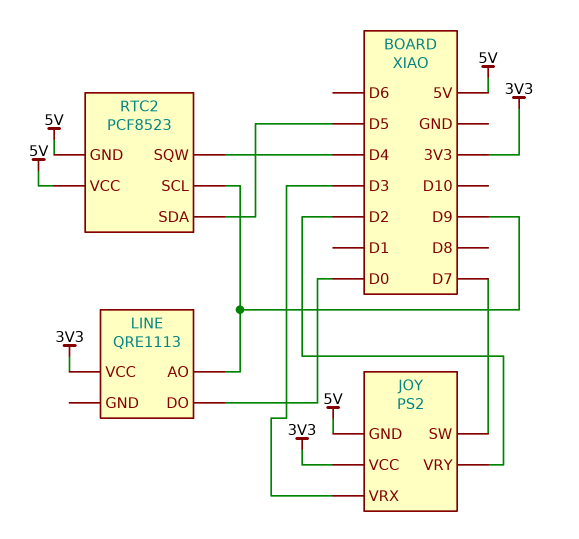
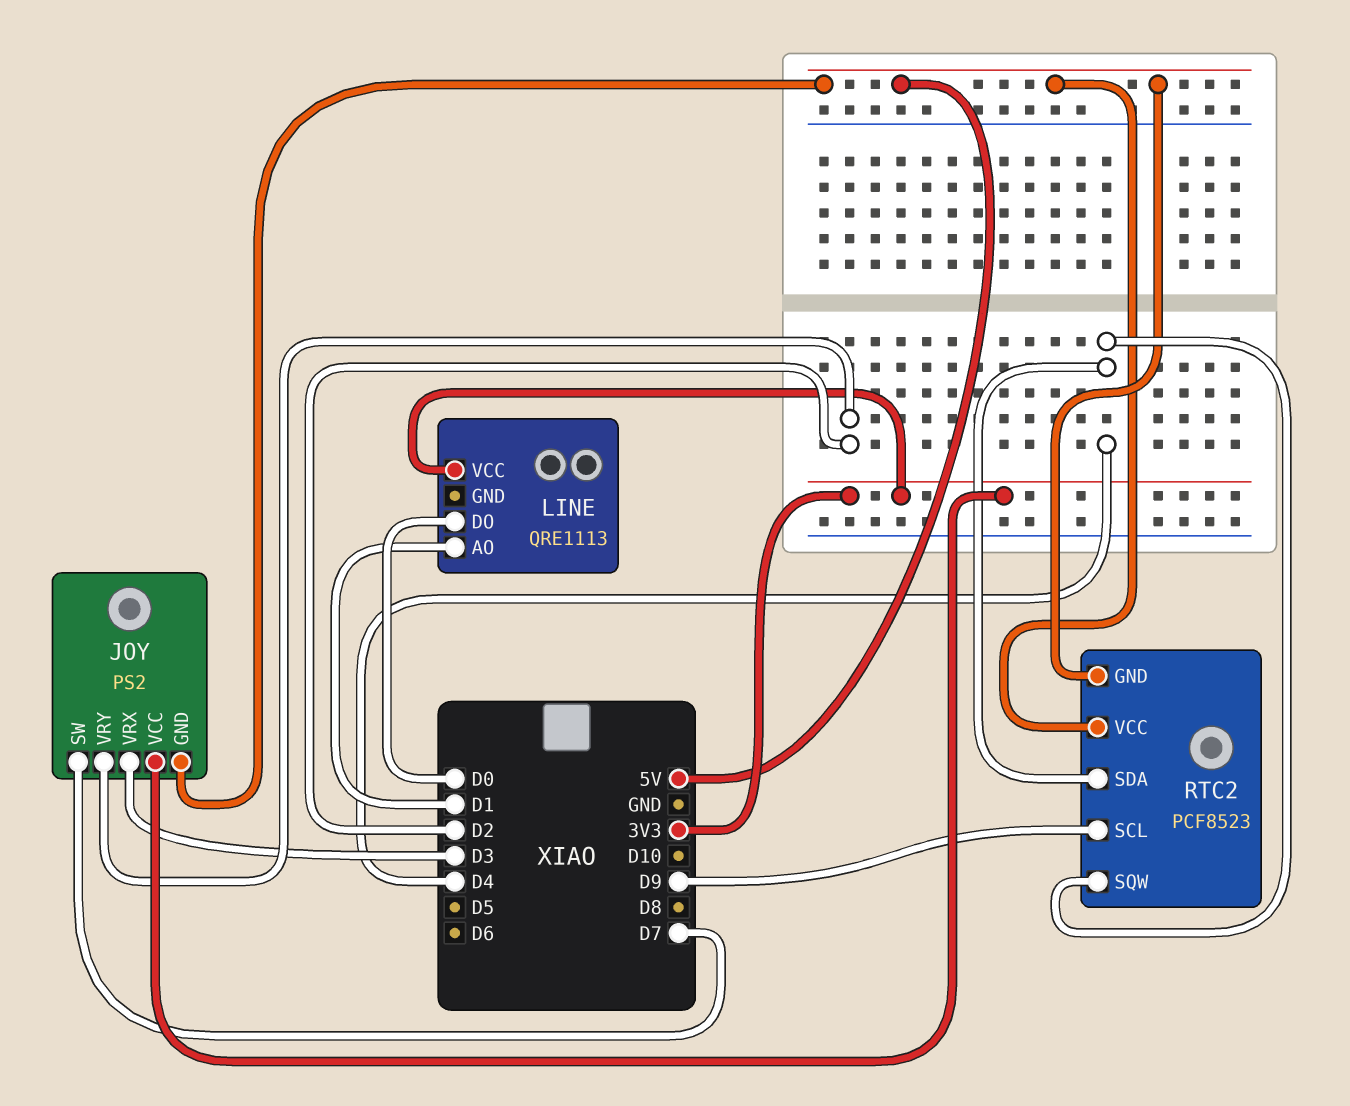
LINE pin AO: D9 -> D1
RTC2 pin SDA: D5 -> D4

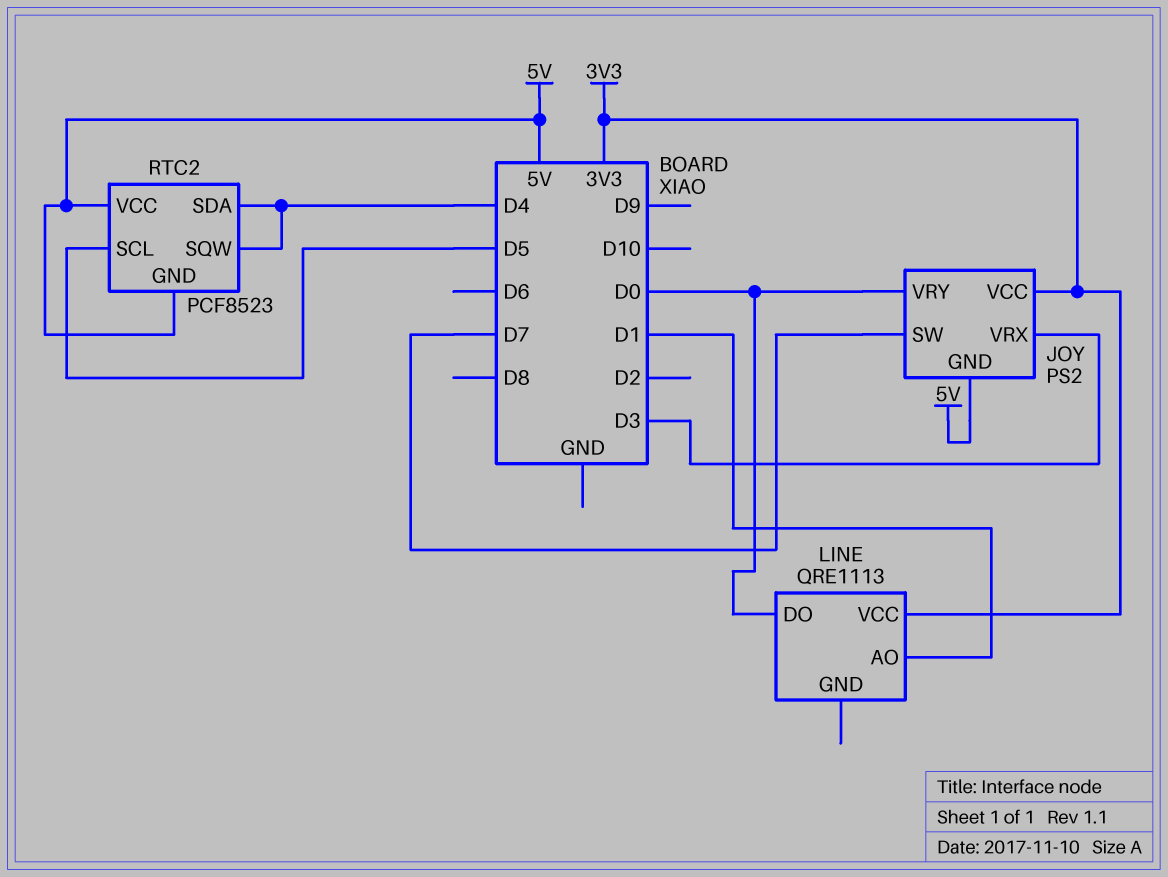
JOY pin VRY: D2 -> D0
RTC2 pin SCL: D9 -> D5

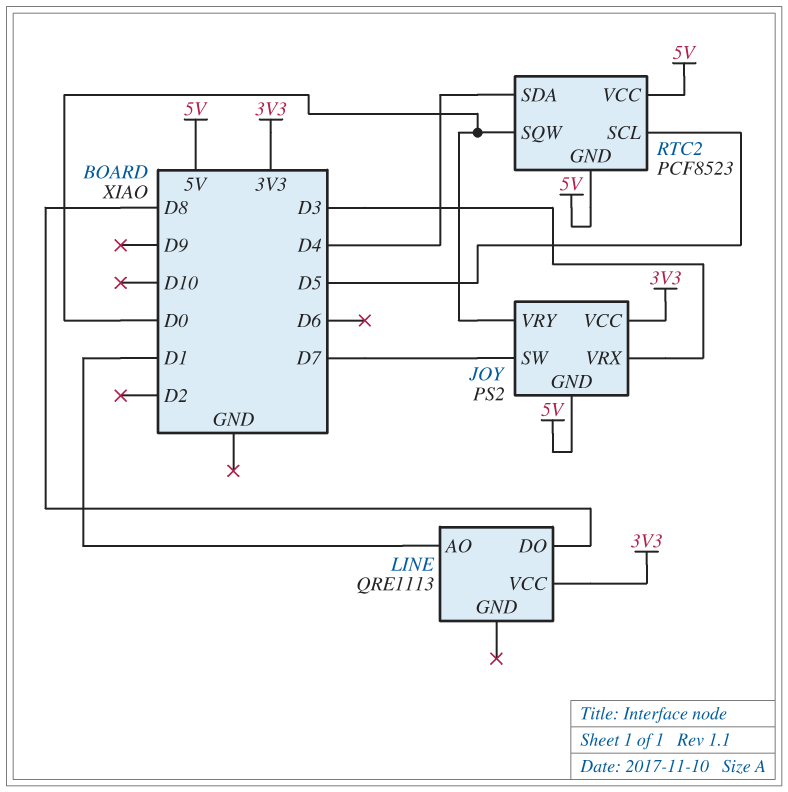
LINE pin DO: D0 -> D8
RTC2 pin SQW: D4 -> D0

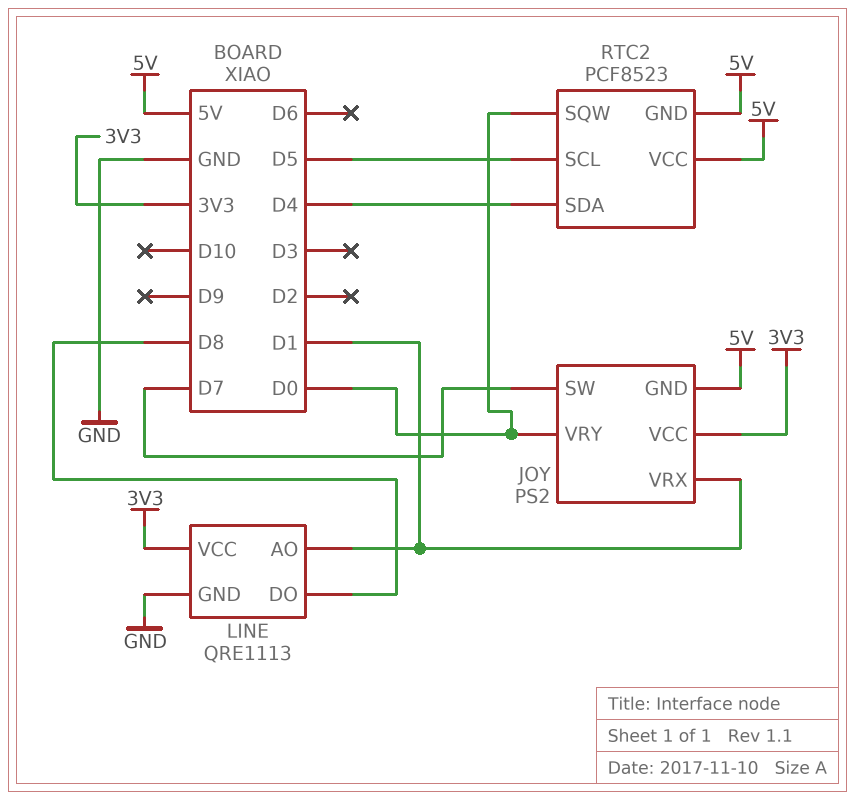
JOY pin VRX: D3 -> D1
LINE pin GND: none -> GND

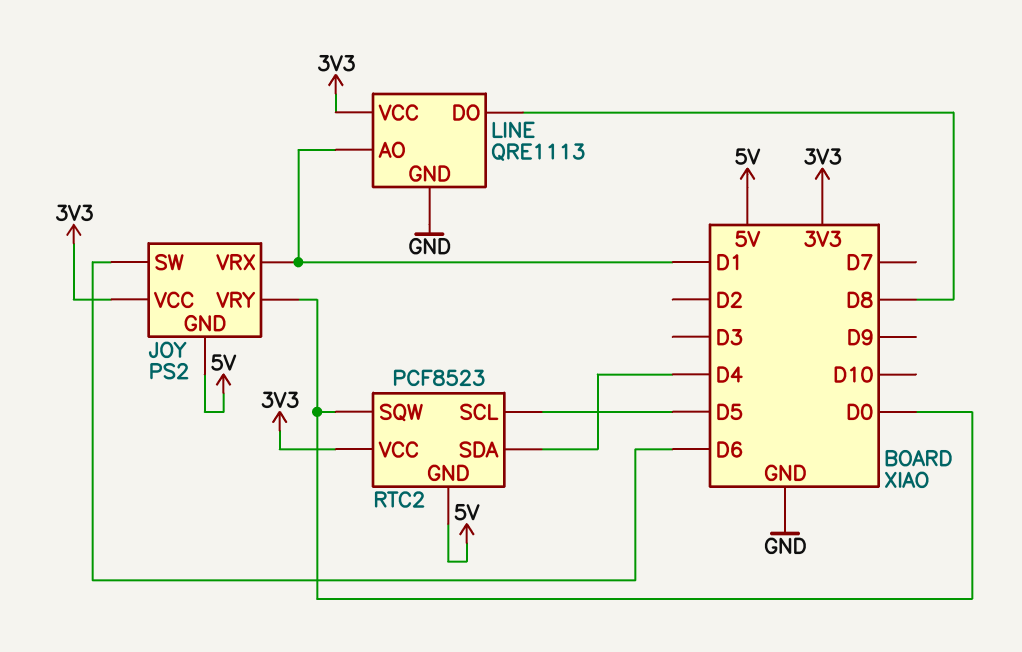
JOY pin SW: D7 -> D6
RTC2 pin VCC: 5V -> 3V3

